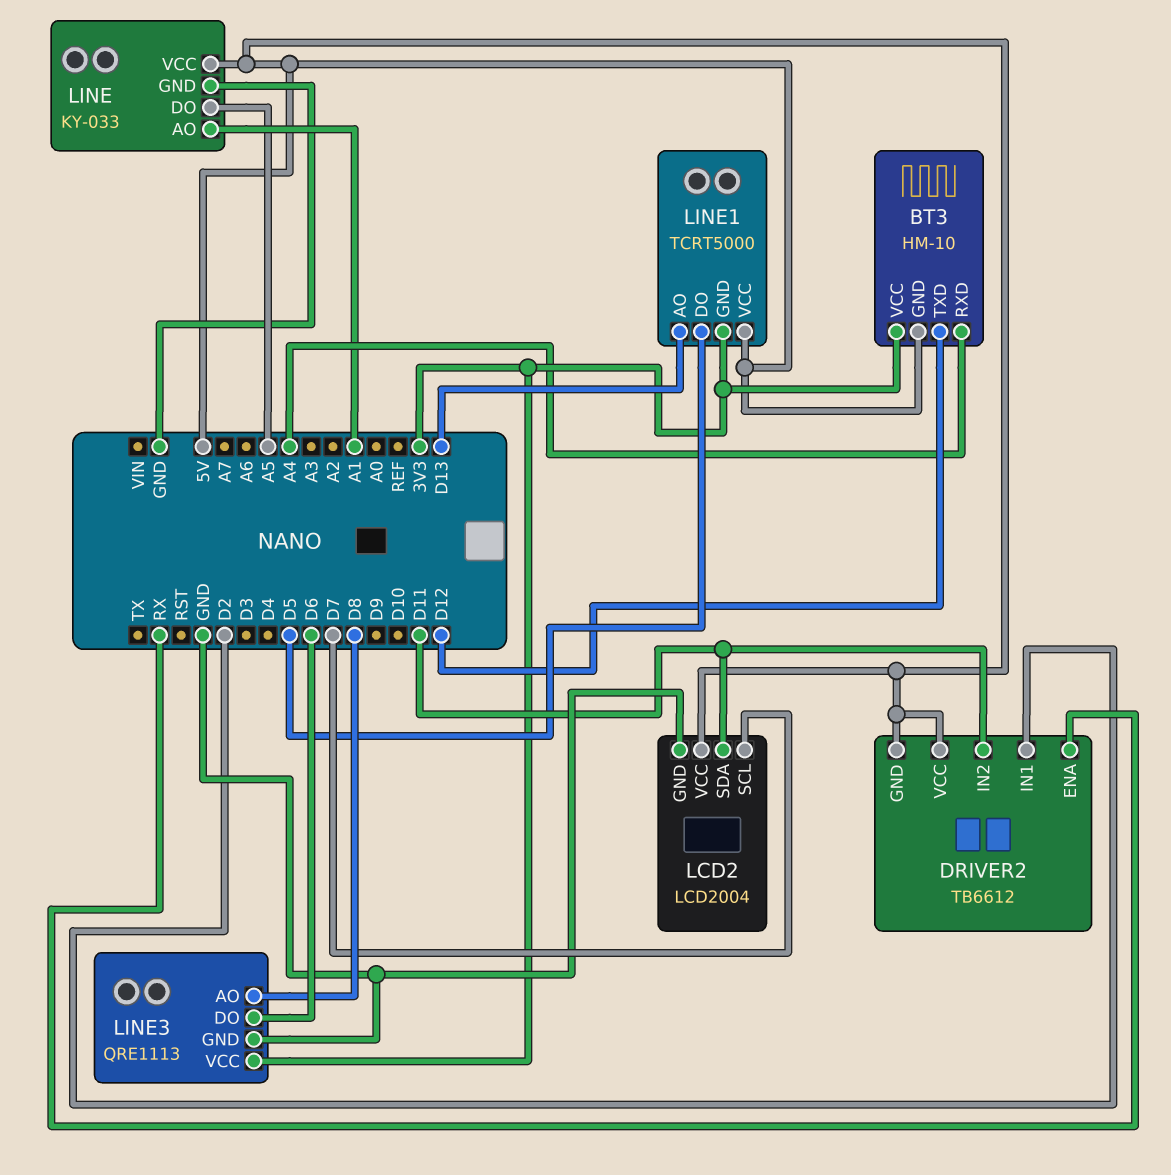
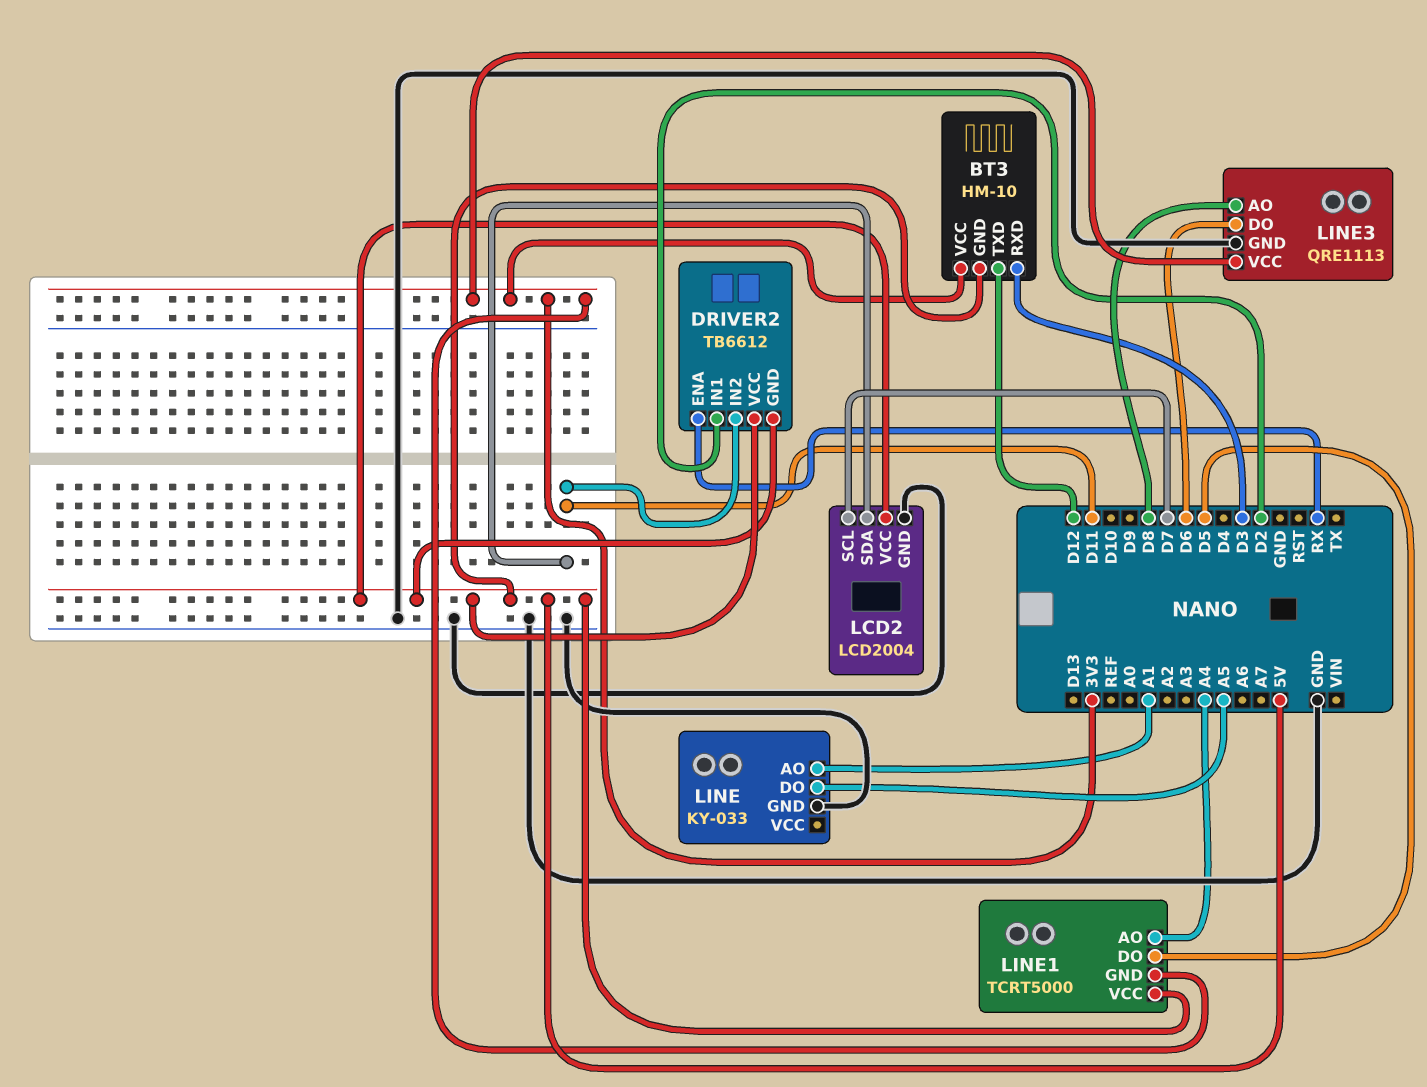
BT3 pin RXD: A4 -> D3
LINE pin VCC: 5V -> none
LINE1 pin AO: D13 -> A4

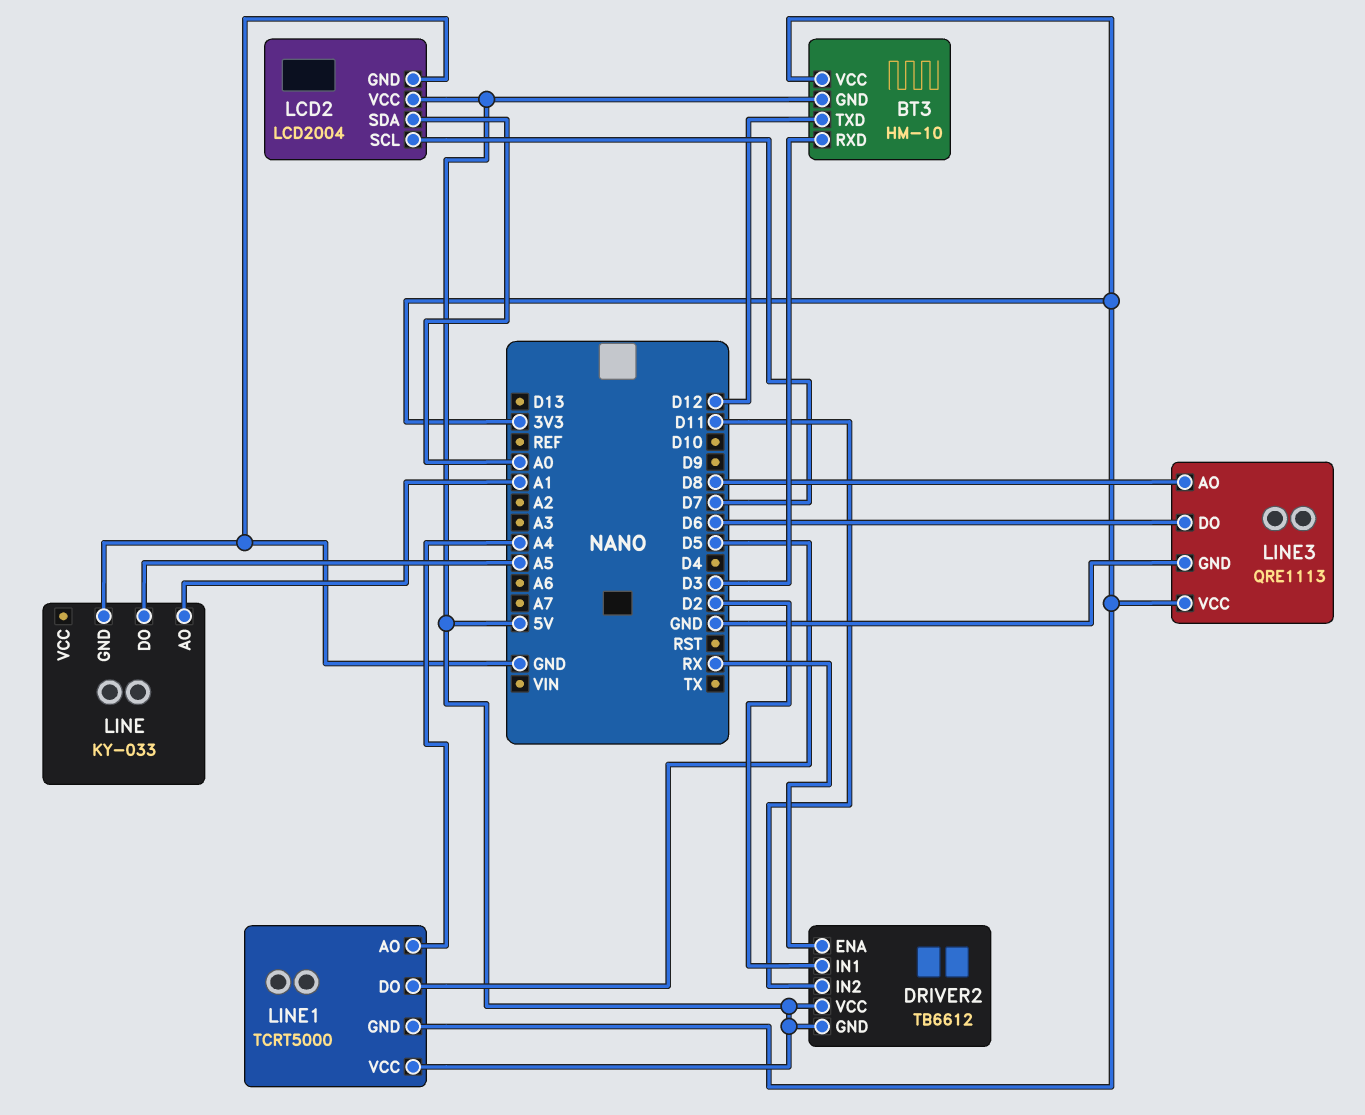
LCD2 pin SDA: D11 -> A0

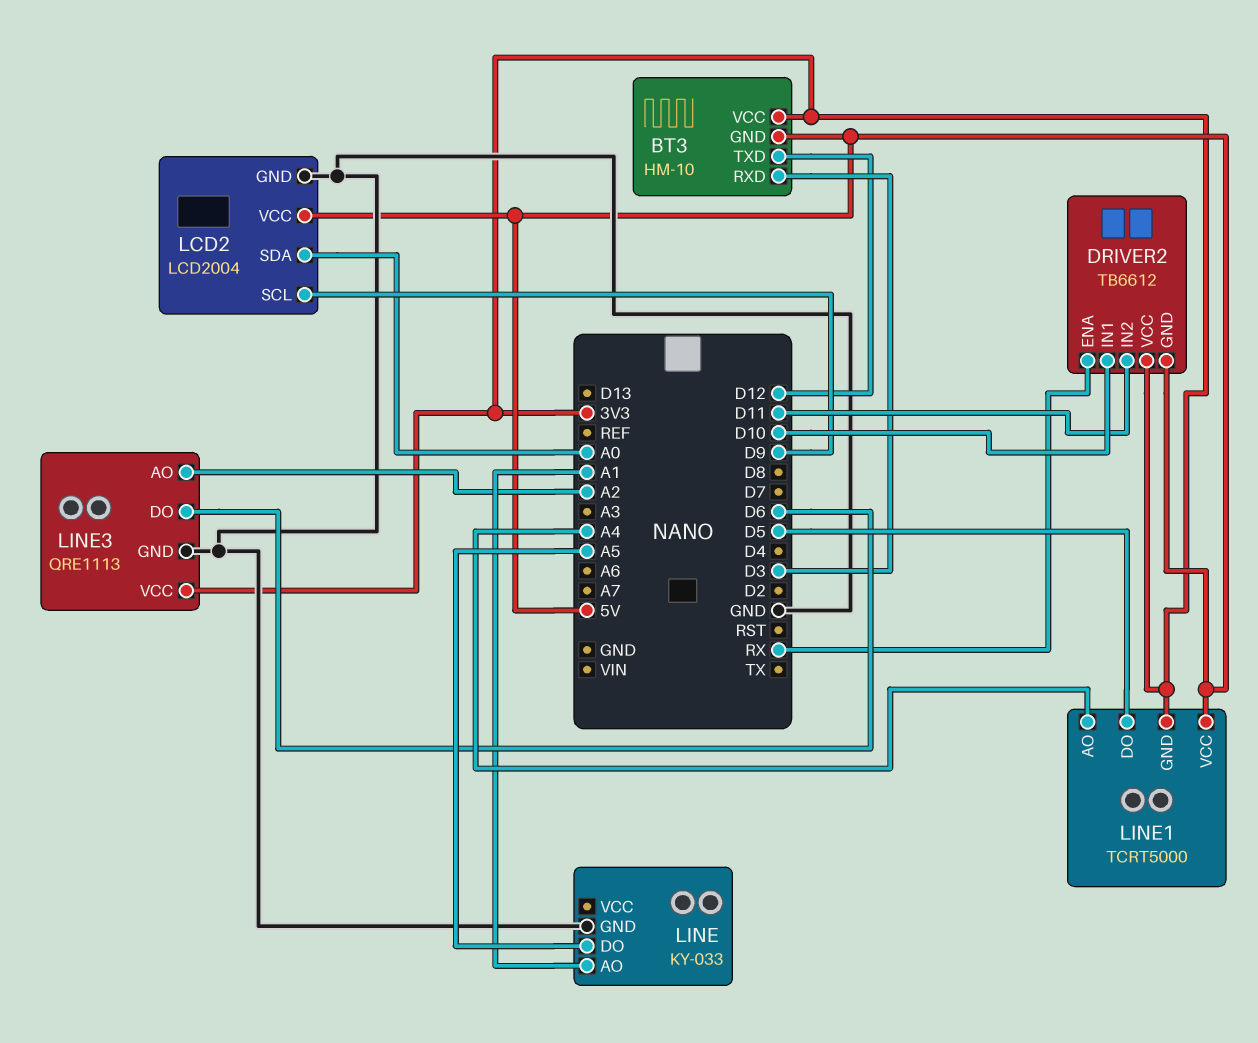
DRIVER2 pin IN1: D2 -> D10
DRIVER2 pin VCC: 5V -> 3V3
LCD2 pin SCL: D7 -> D9
LINE3 pin AO: D8 -> A2

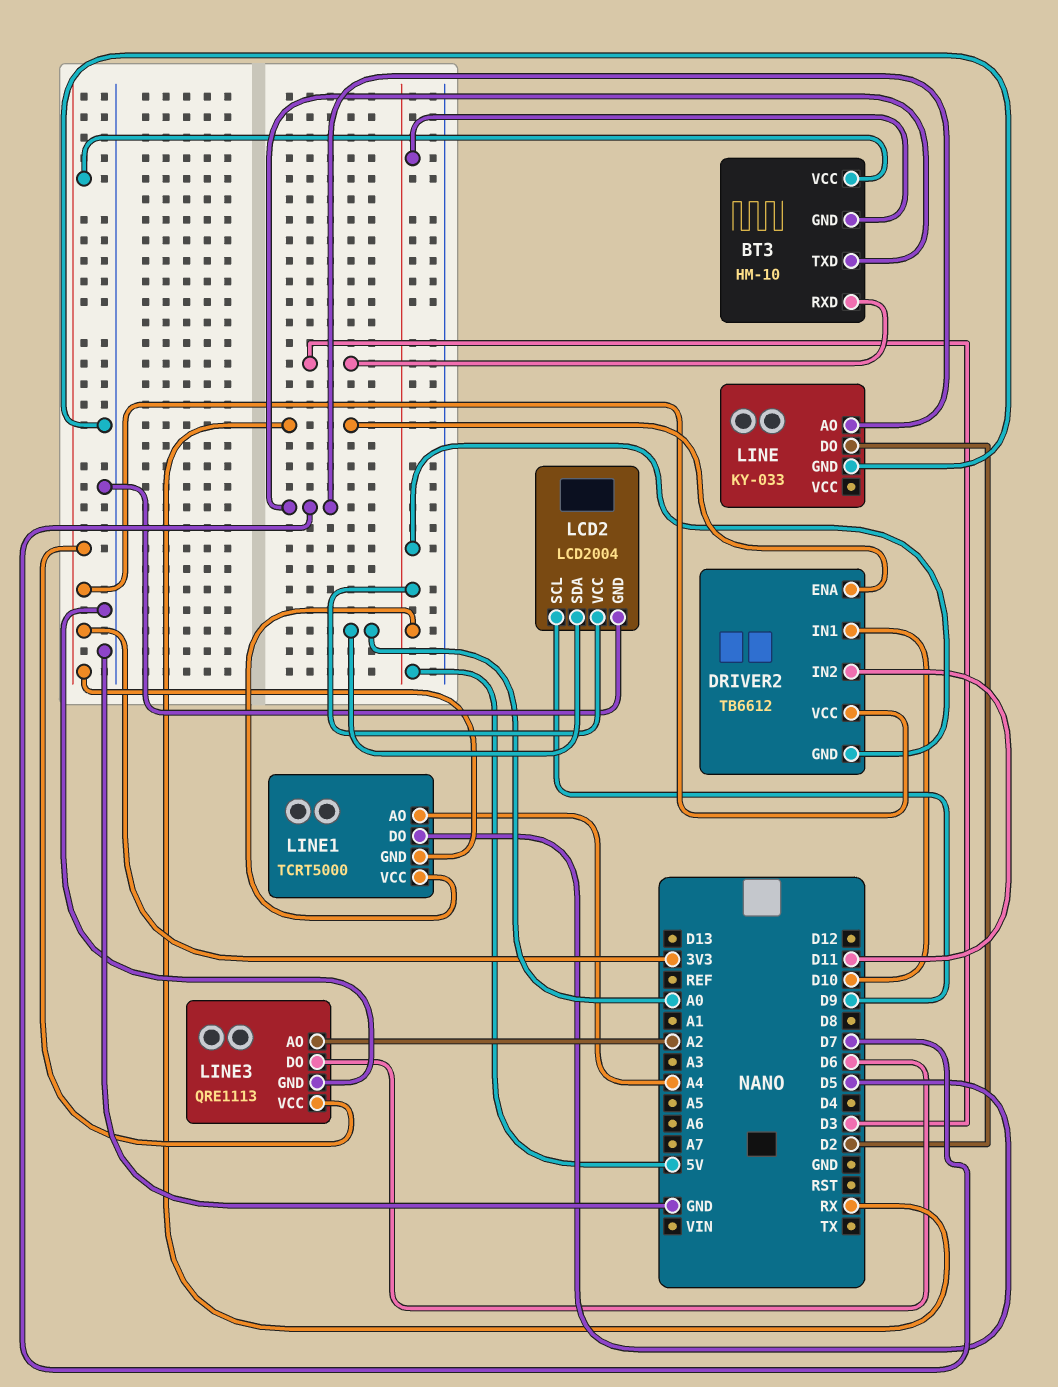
BT3 pin TXD: D12 -> D7
LINE pin AO: A1 -> D7
LINE pin DO: A5 -> D2

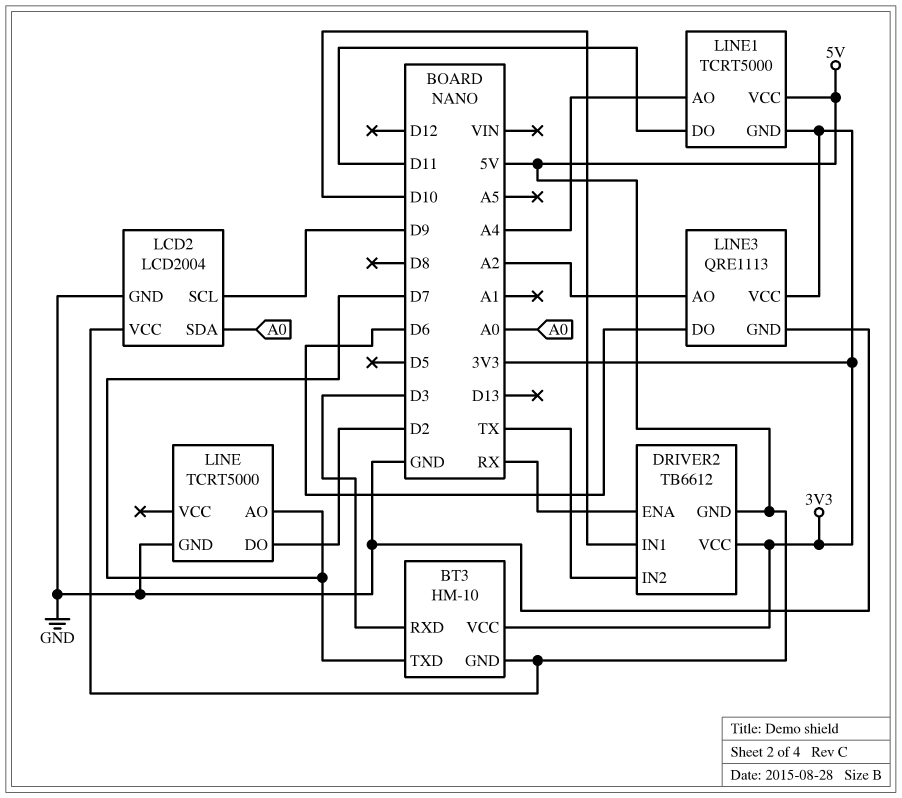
DRIVER2 pin IN2: D11 -> TX
LINE: KY-033 -> TCRT5000
LINE1 pin DO: D5 -> D11

